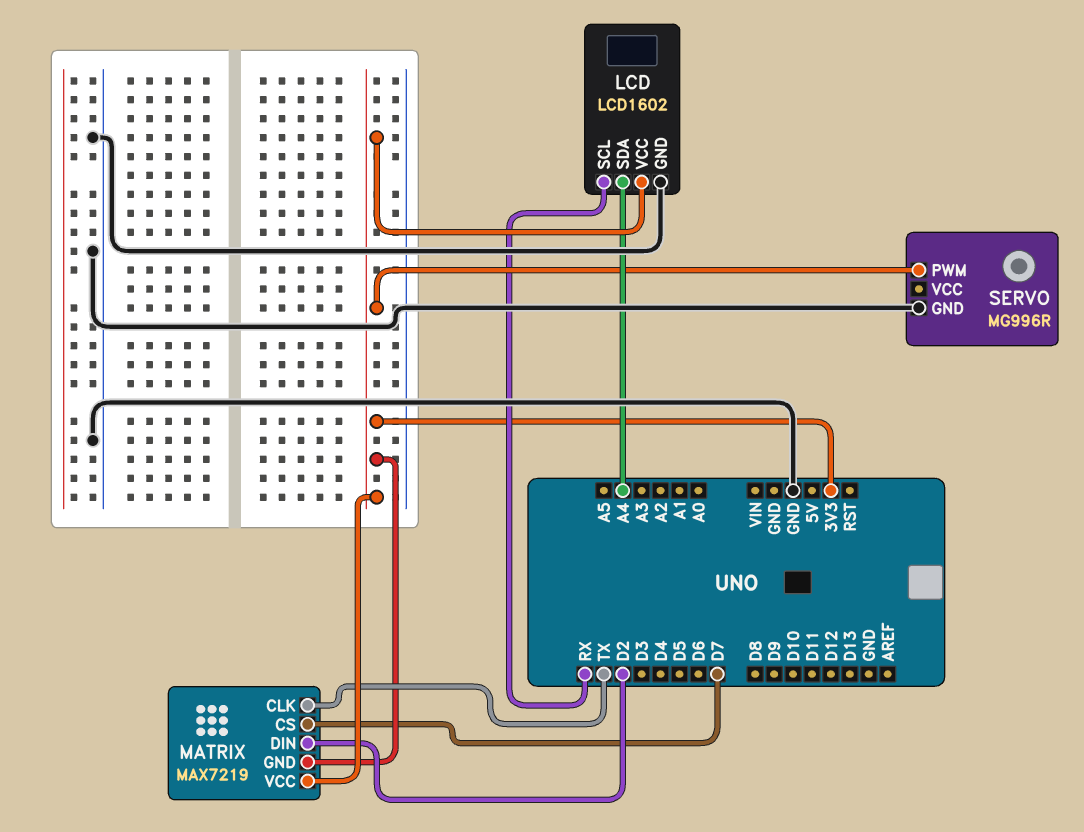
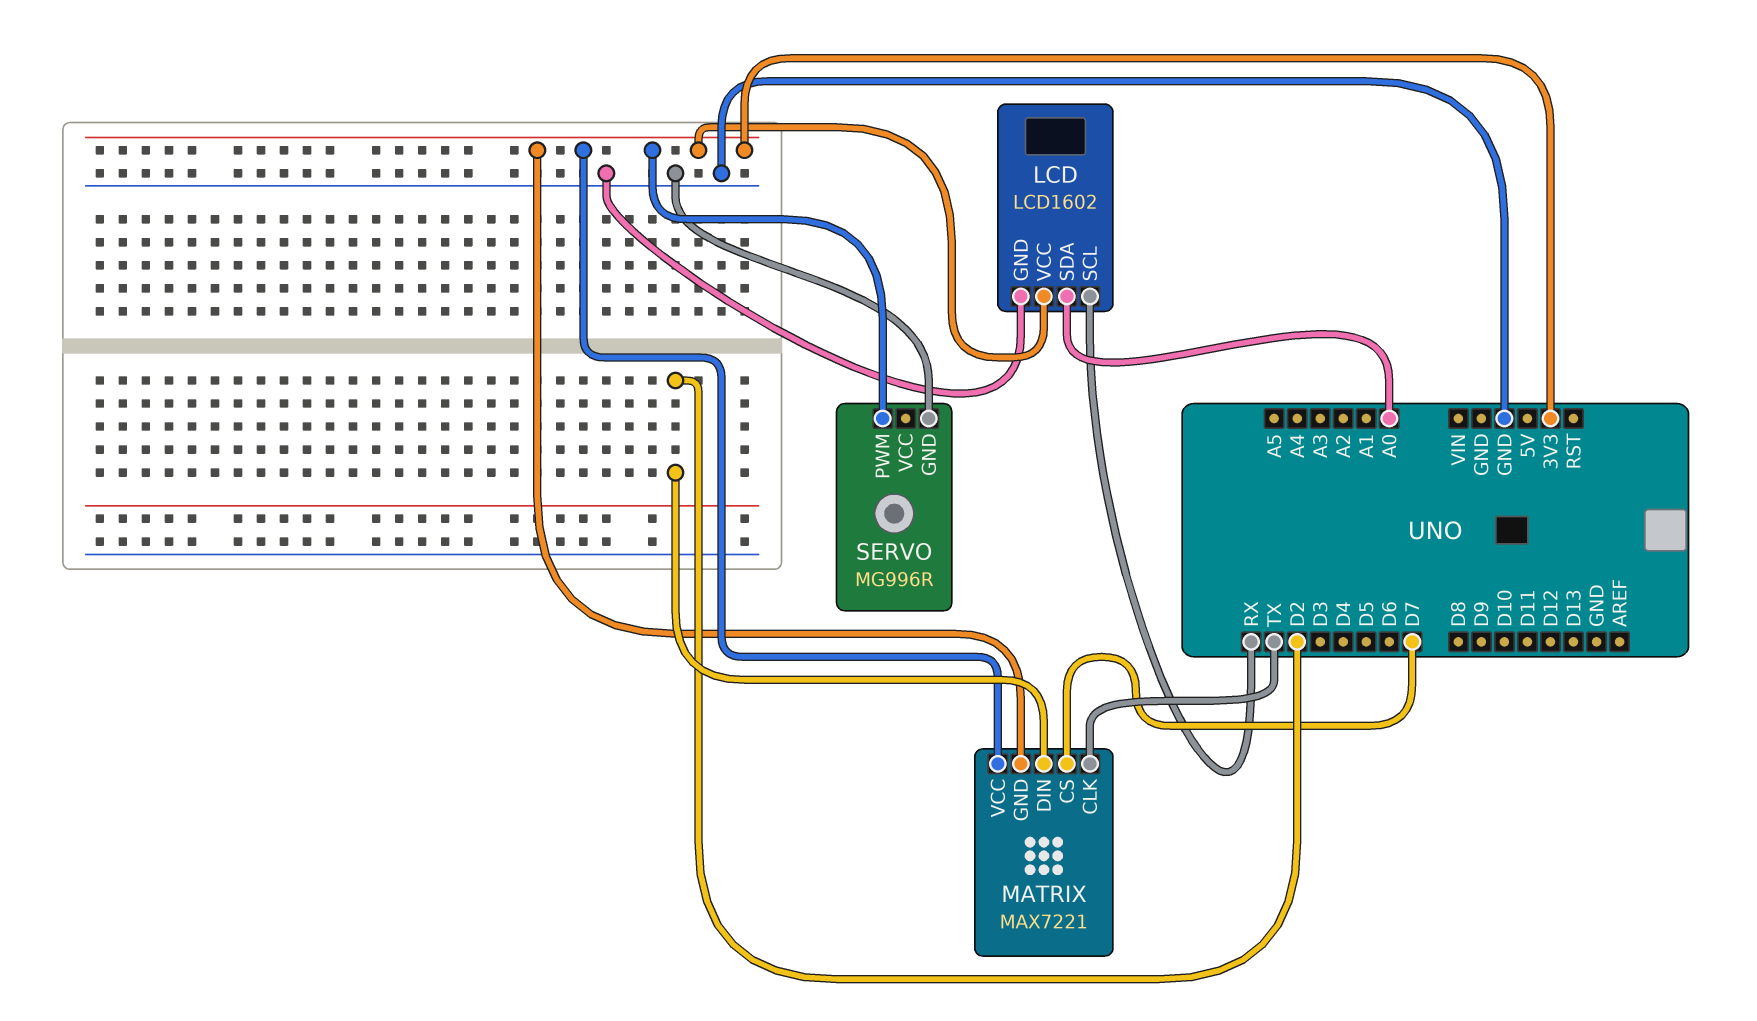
LCD pin SDA: A4 -> A0
MATRIX: MAX7219 -> MAX7221

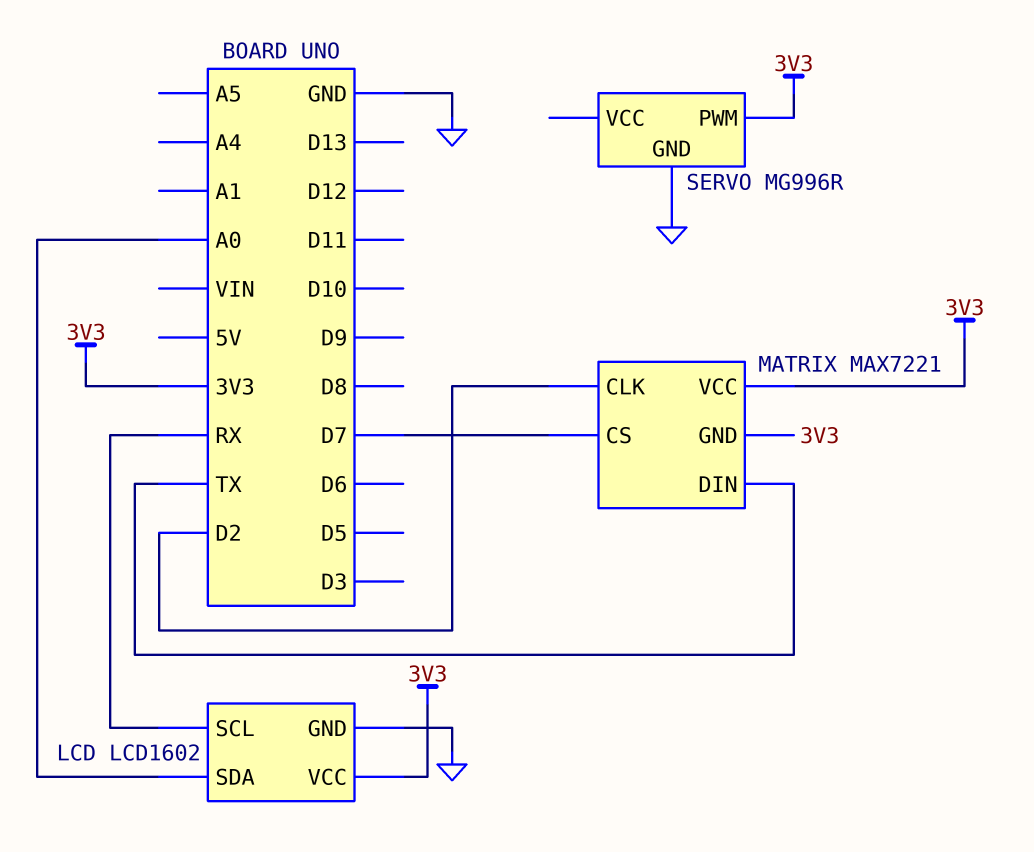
MATRIX pin CLK: TX -> D2
MATRIX pin DIN: D2 -> TX

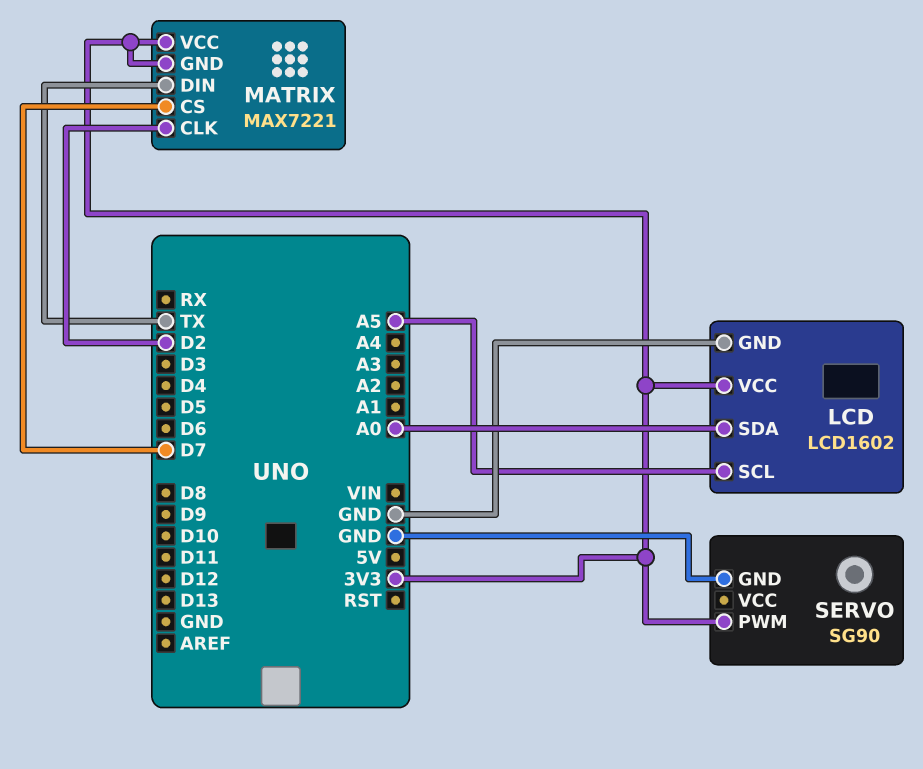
LCD pin SCL: RX -> A5
SERVO: MG996R -> SG90

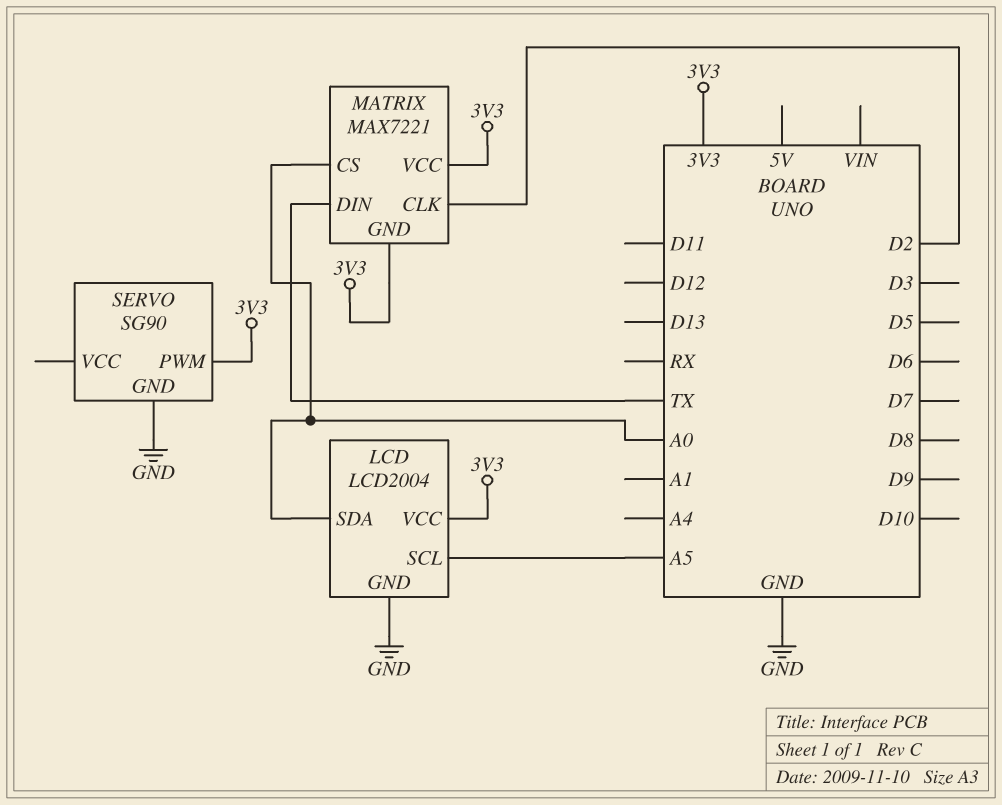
LCD: LCD1602 -> LCD2004
MATRIX pin CS: D7 -> A0

